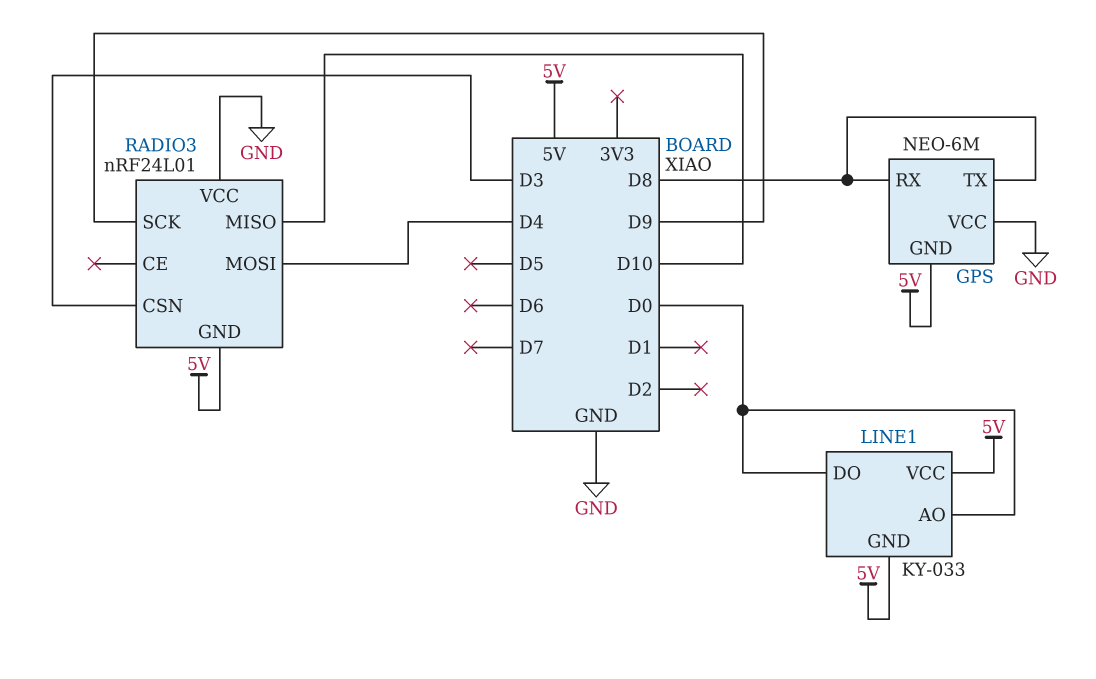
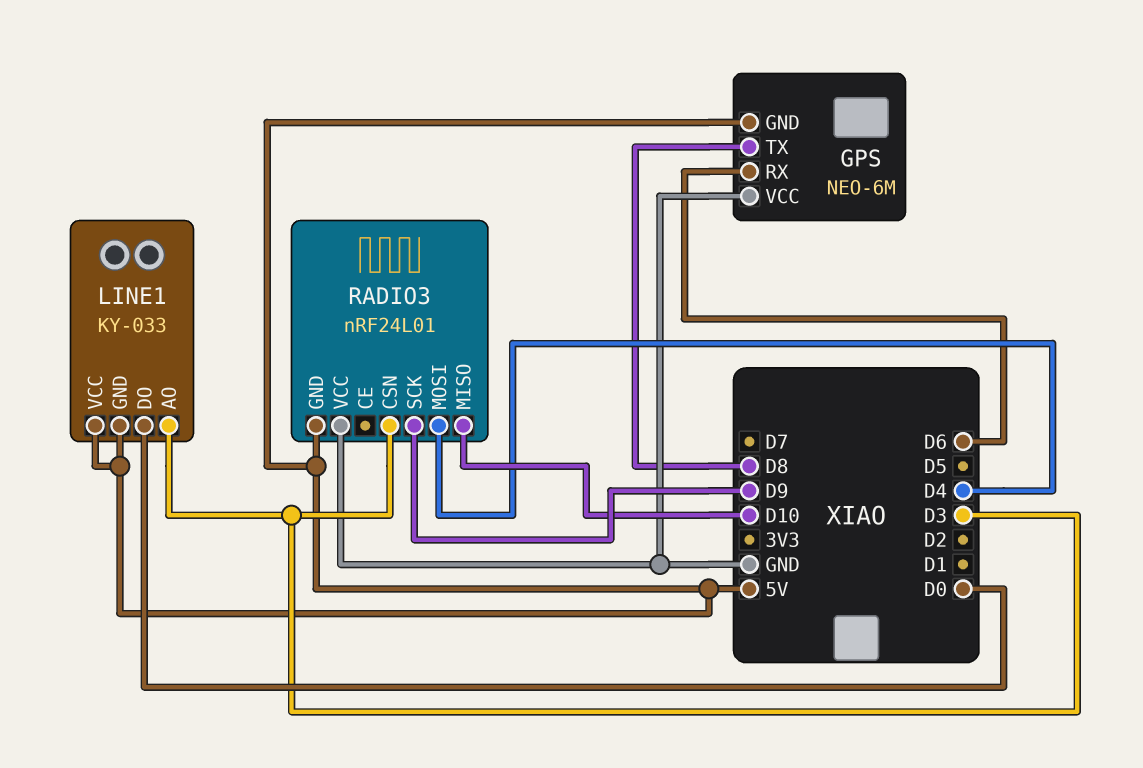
GPS pin RX: D8 -> D6
LINE1 pin AO: D0 -> D3

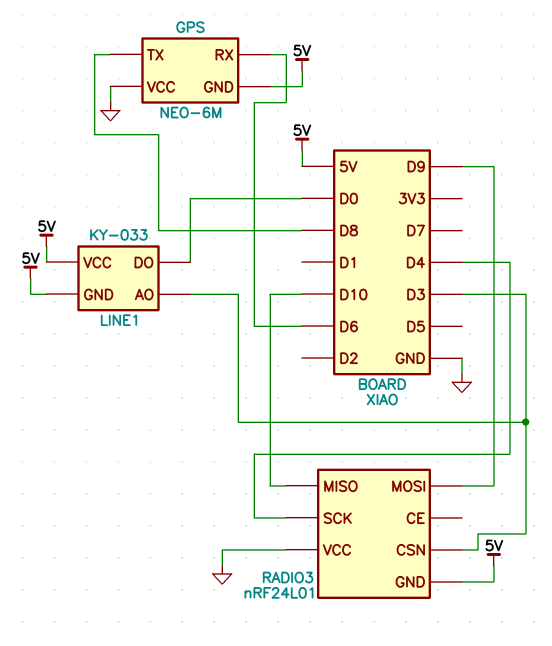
RADIO3 pin MOSI: D4 -> D9
RADIO3 pin SCK: D9 -> D4

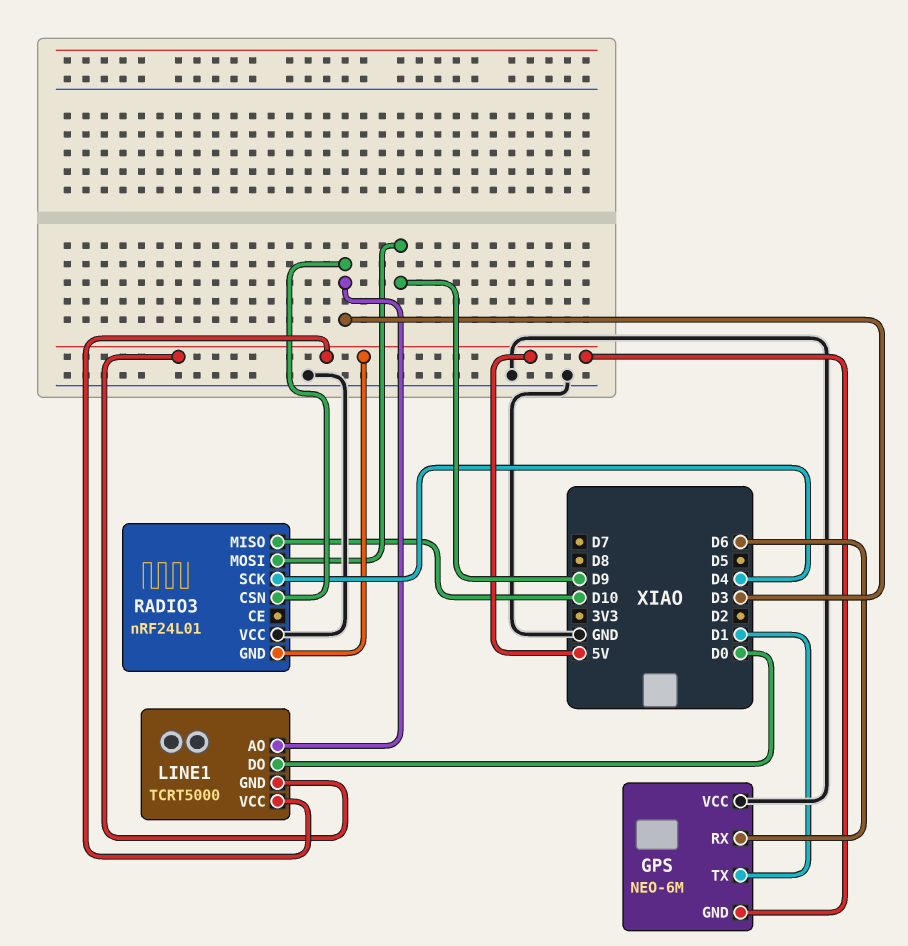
GPS pin TX: D8 -> D1
LINE1: KY-033 -> TCRT5000

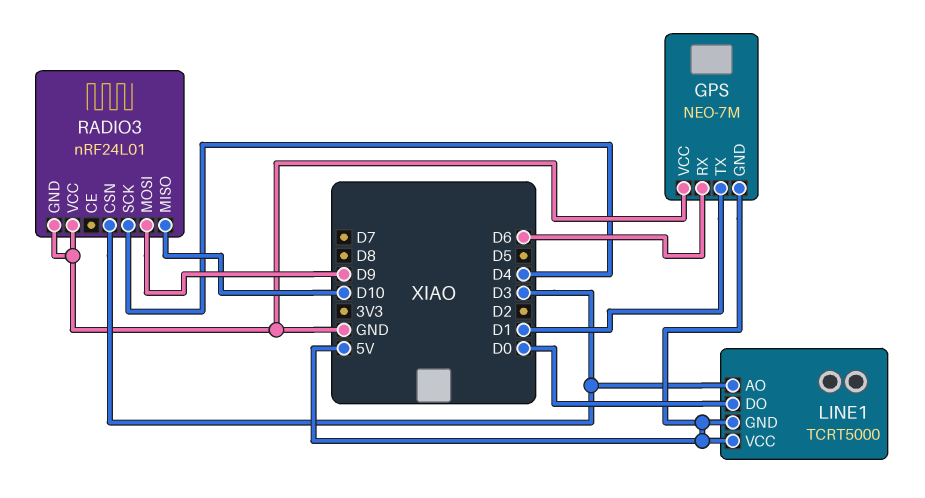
GPS: NEO-6M -> NEO-7M
RADIO3 pin GND: 5V -> GND

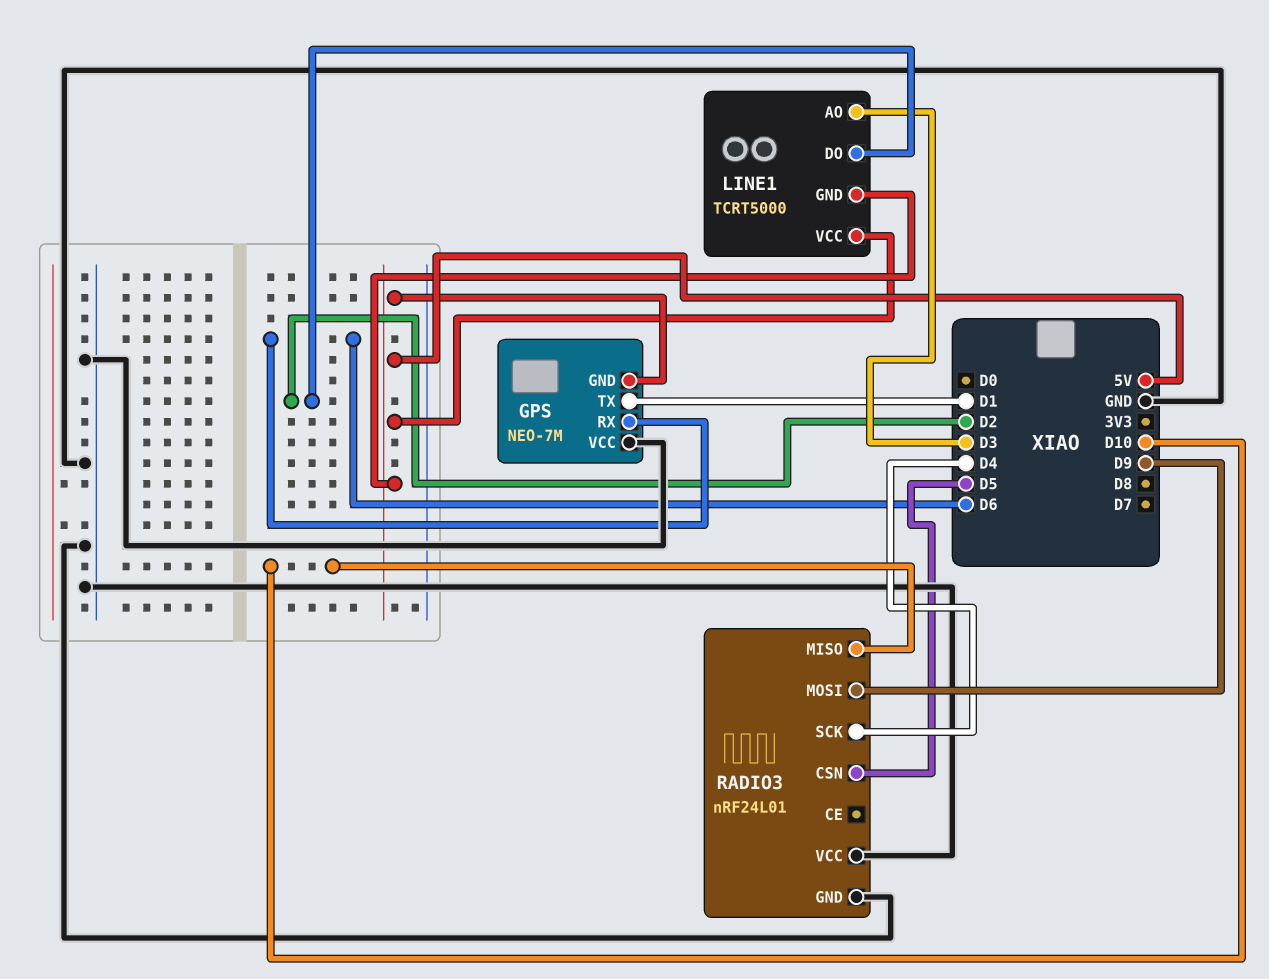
LINE1 pin DO: D0 -> D2
RADIO3 pin CSN: D3 -> D5

